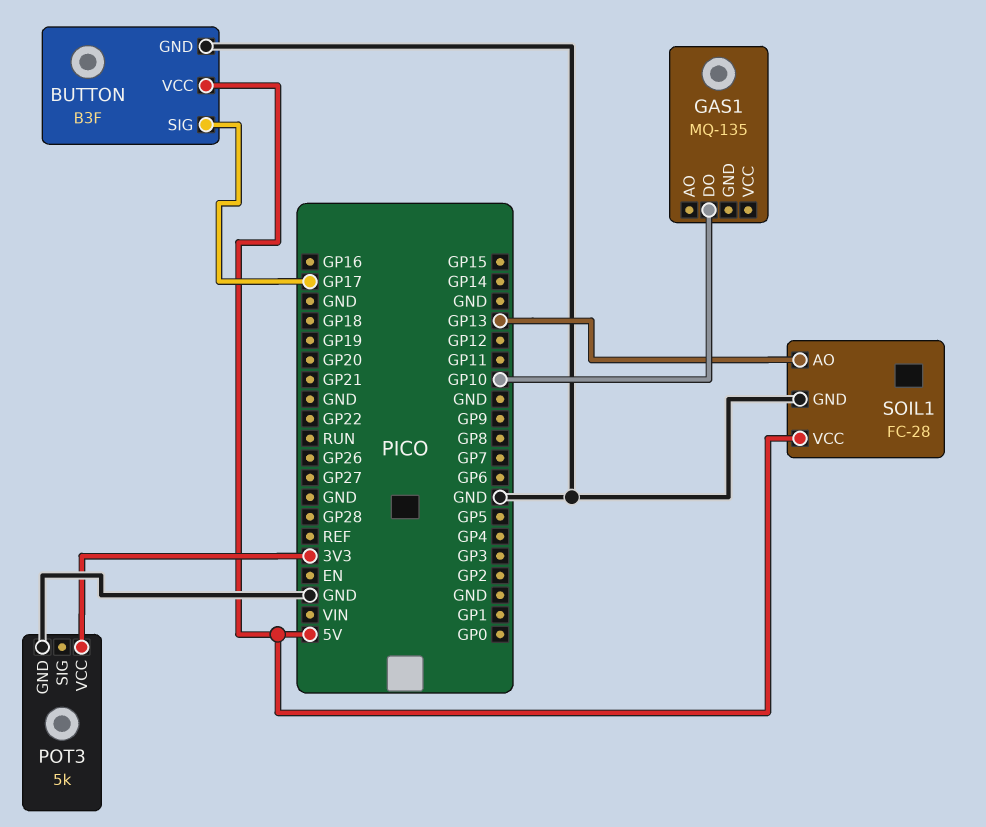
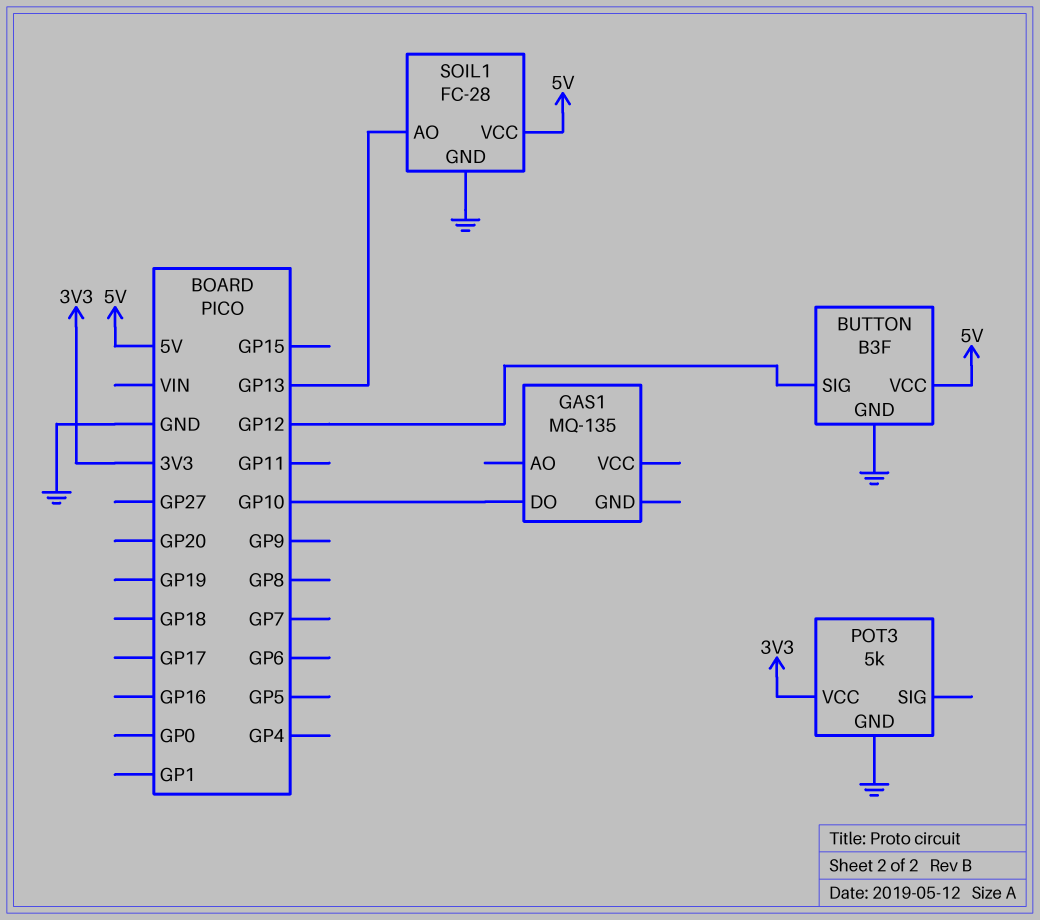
BUTTON pin SIG: GP17 -> GP12

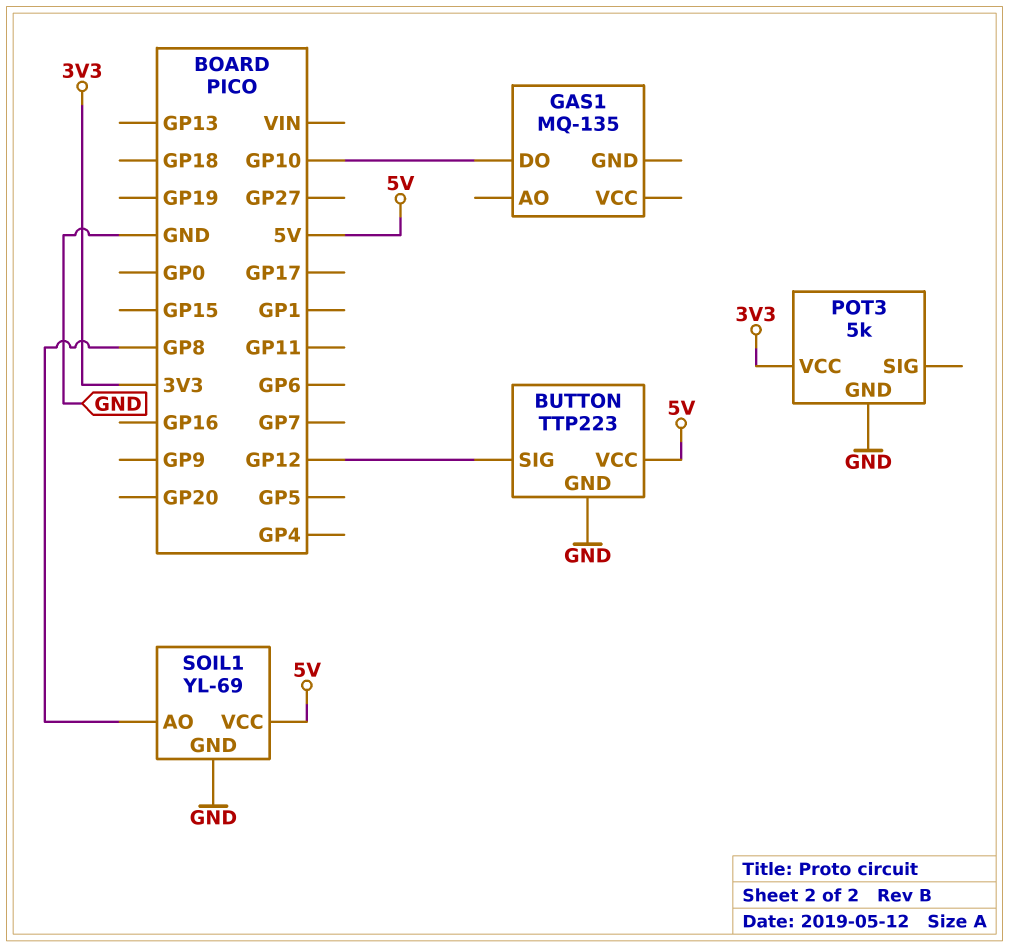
BUTTON: B3F -> TTP223
SOIL1: FC-28 -> YL-69
SOIL1 pin AO: GP13 -> GP8

